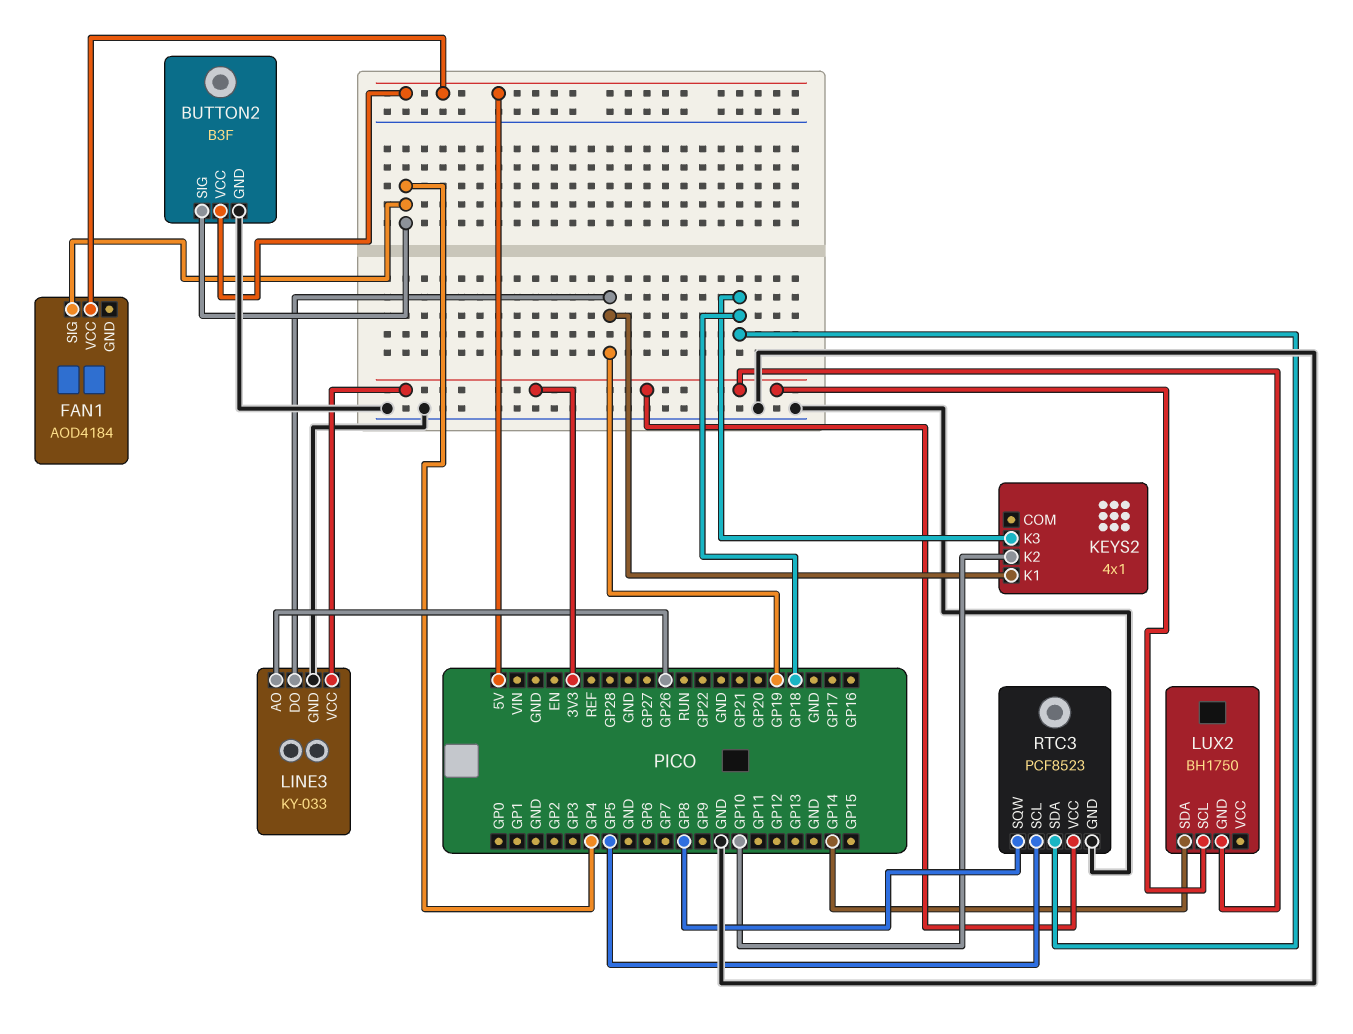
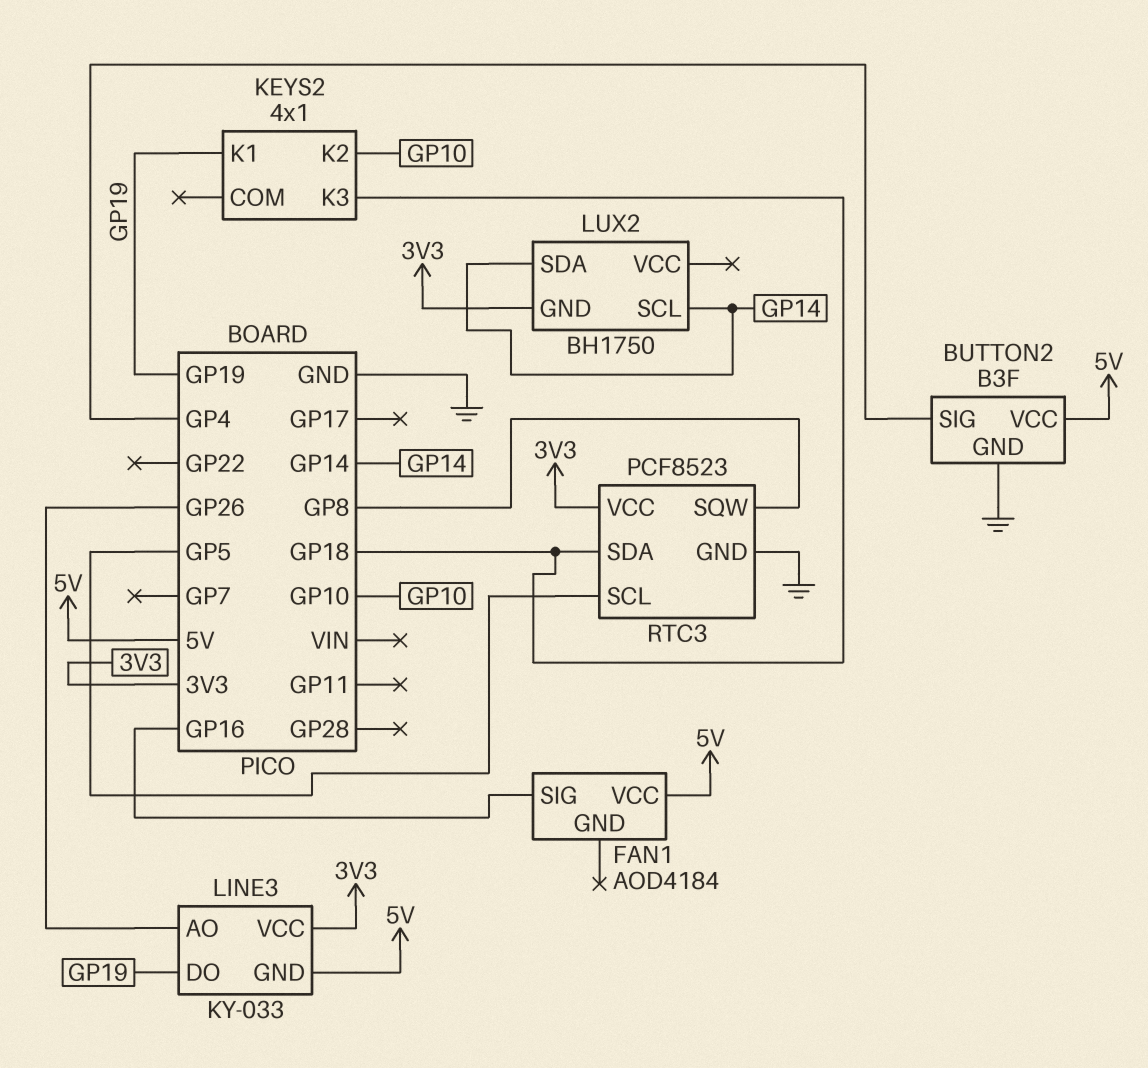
FAN1 pin SIG: GP4 -> GP16
LINE3 pin GND: GND -> 5V
LUX2 pin SCL: 3V3 -> GP14

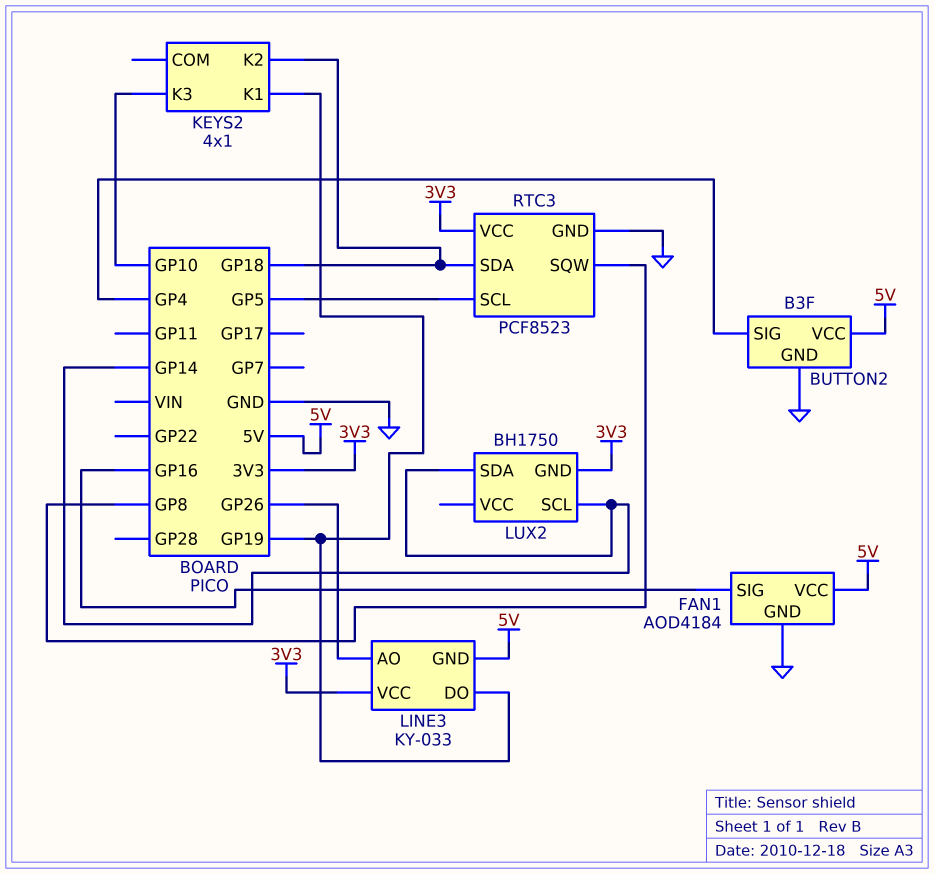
FAN1 pin GND: none -> GND
KEYS2 pin K2: GP10 -> GP18
KEYS2 pin K3: GP18 -> GP10

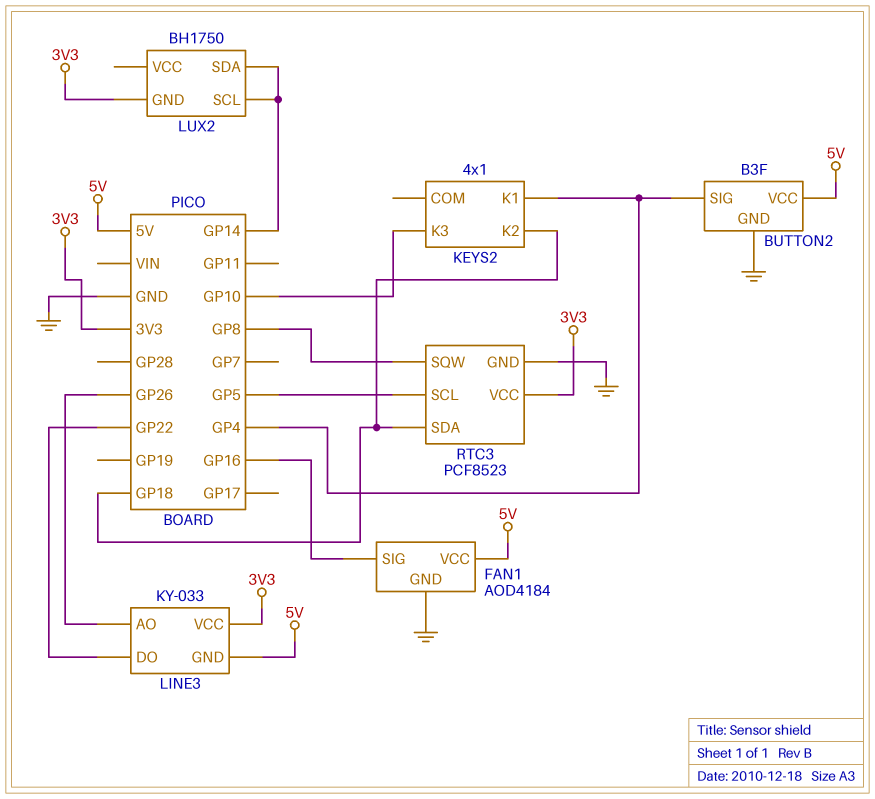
KEYS2 pin K1: GP19 -> GP4
LINE3 pin DO: GP19 -> GP22

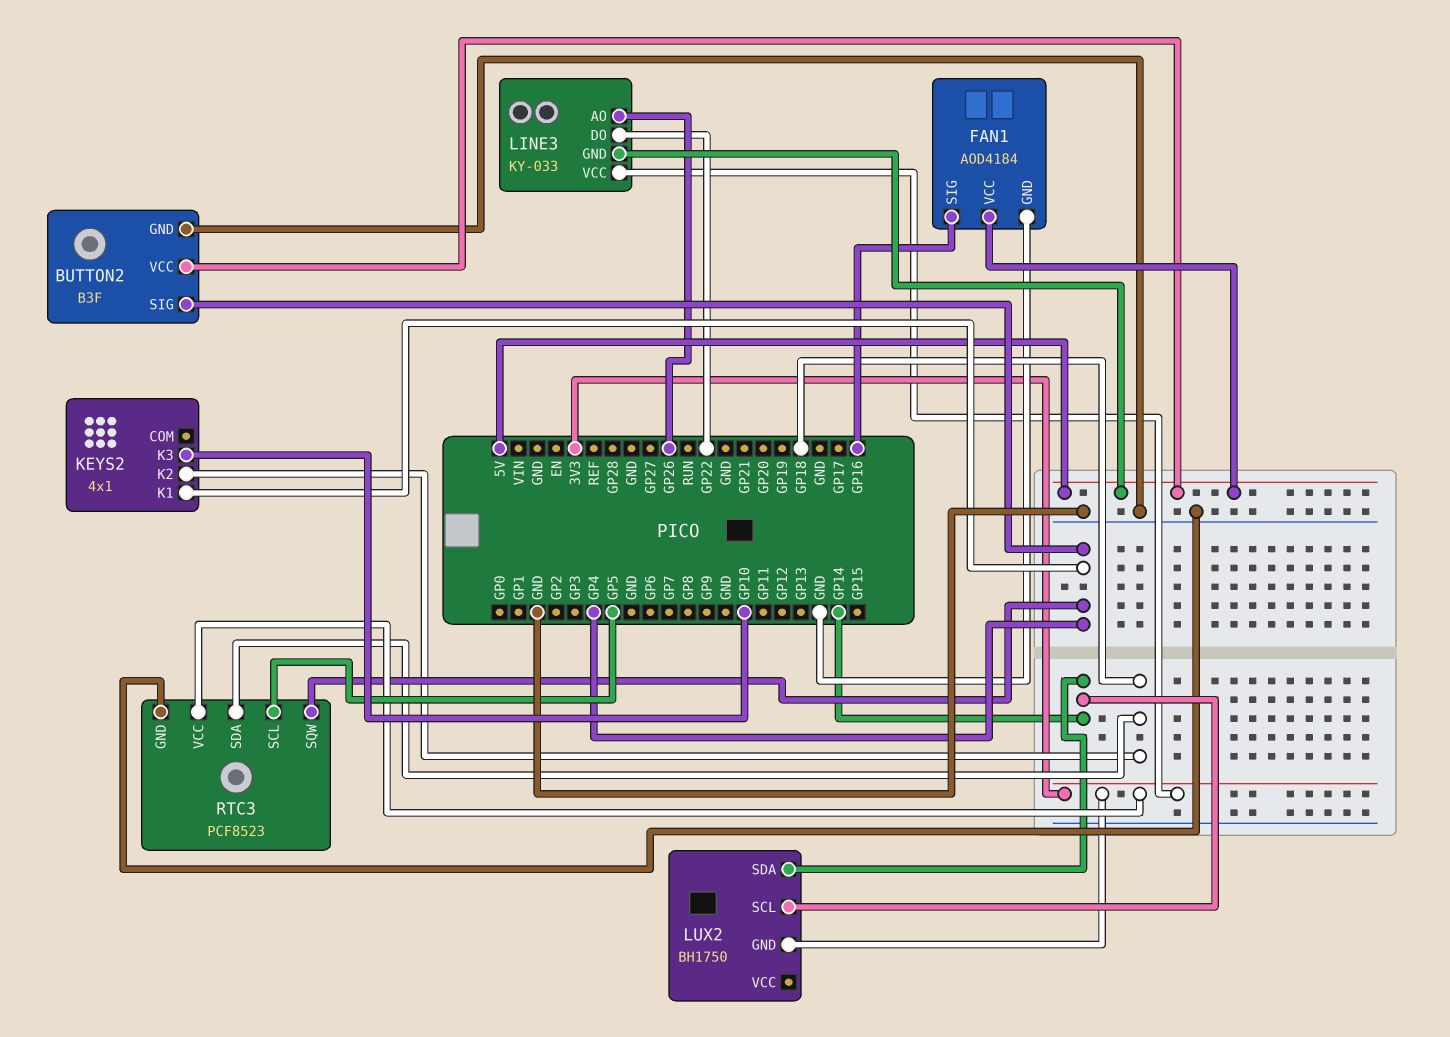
RTC3 pin SQW: GP8 -> GP4

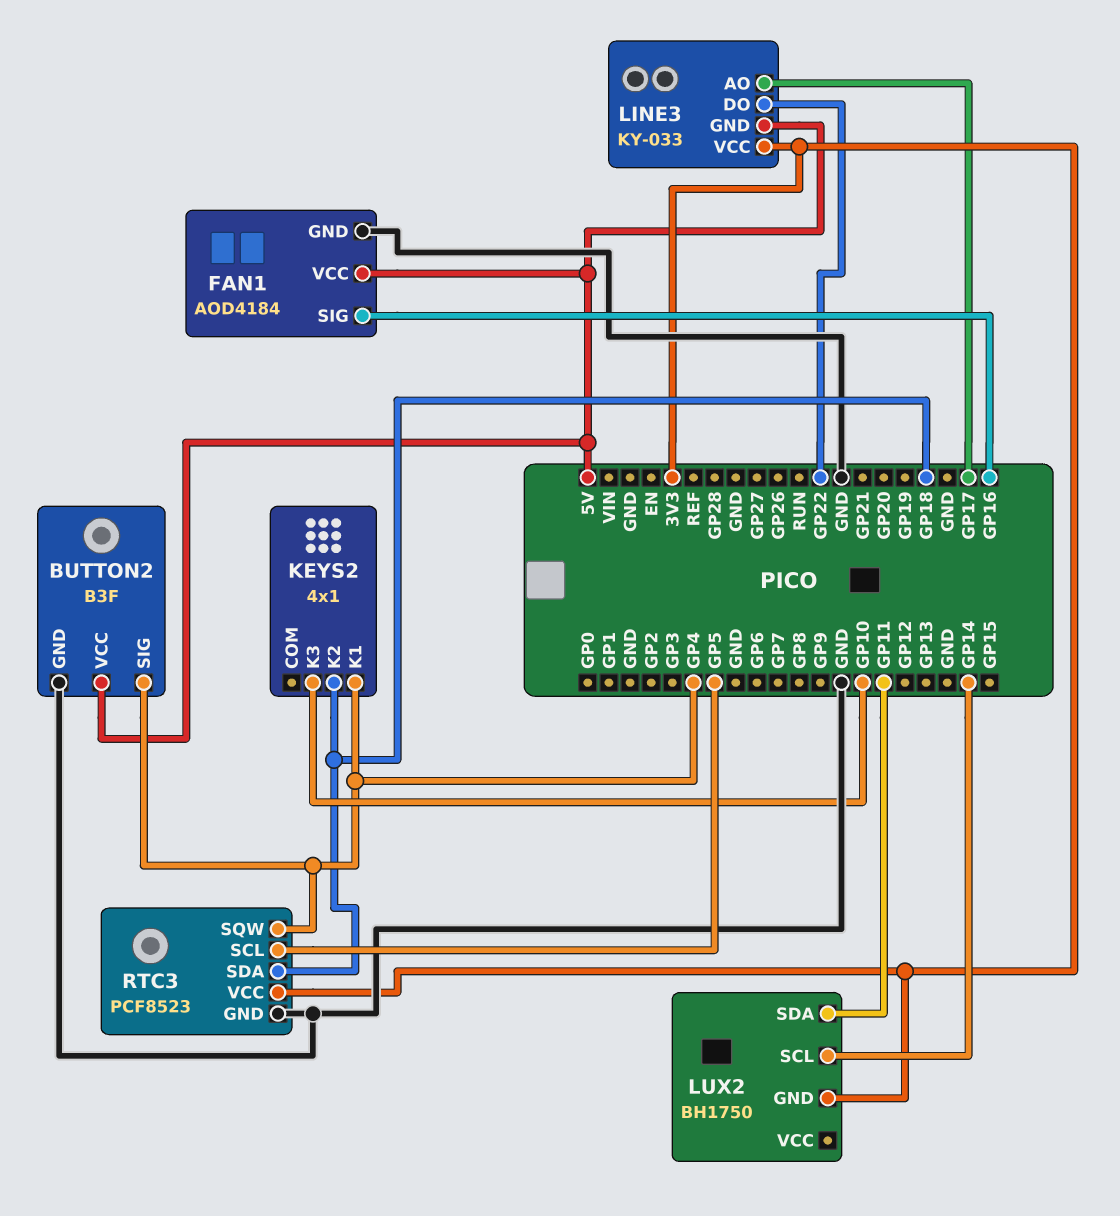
LINE3 pin AO: GP26 -> GP17
LUX2 pin SDA: GP14 -> GP11

